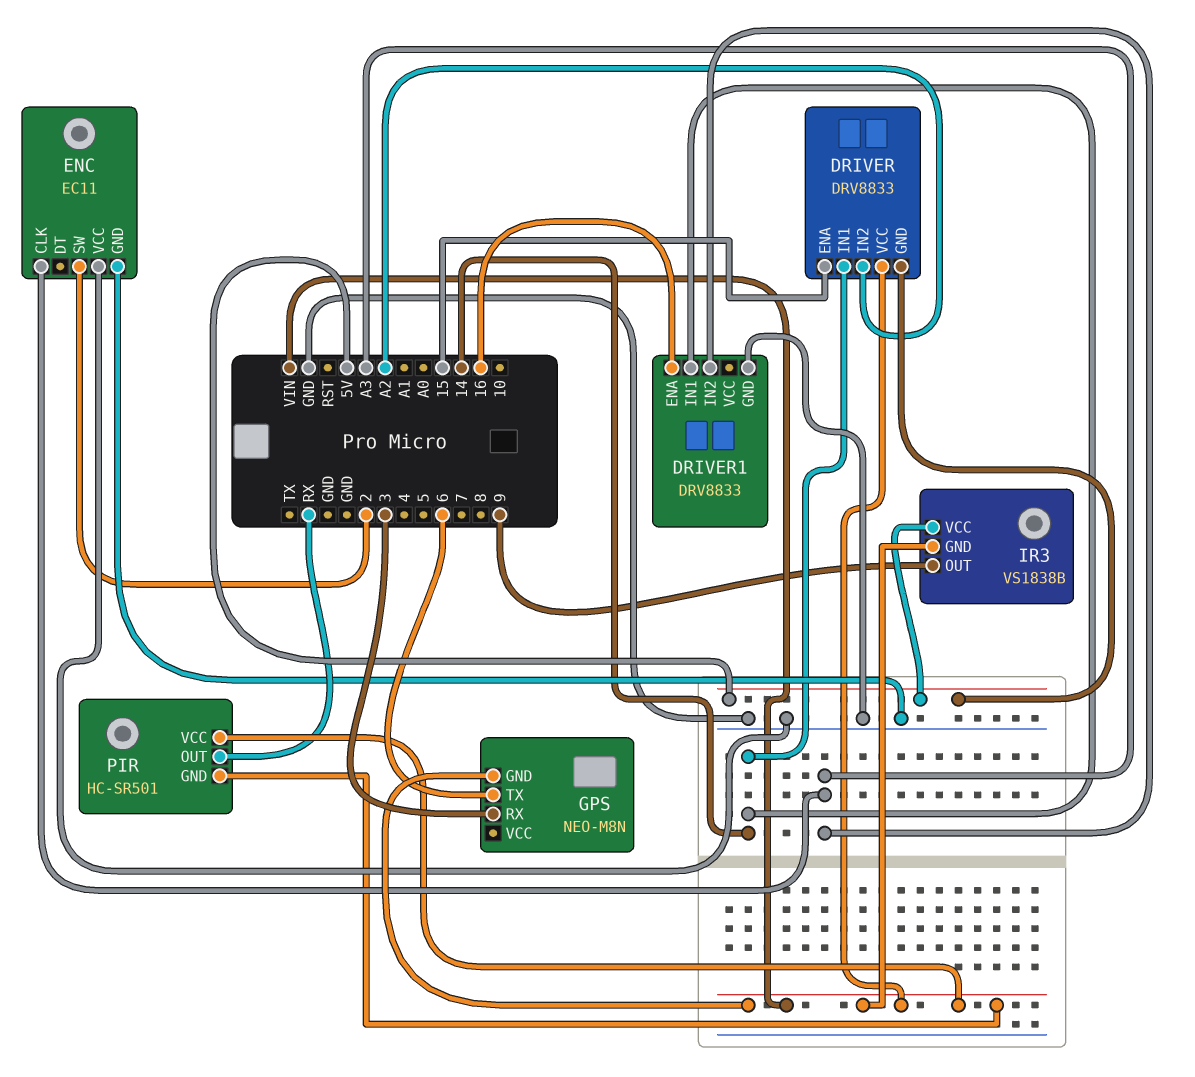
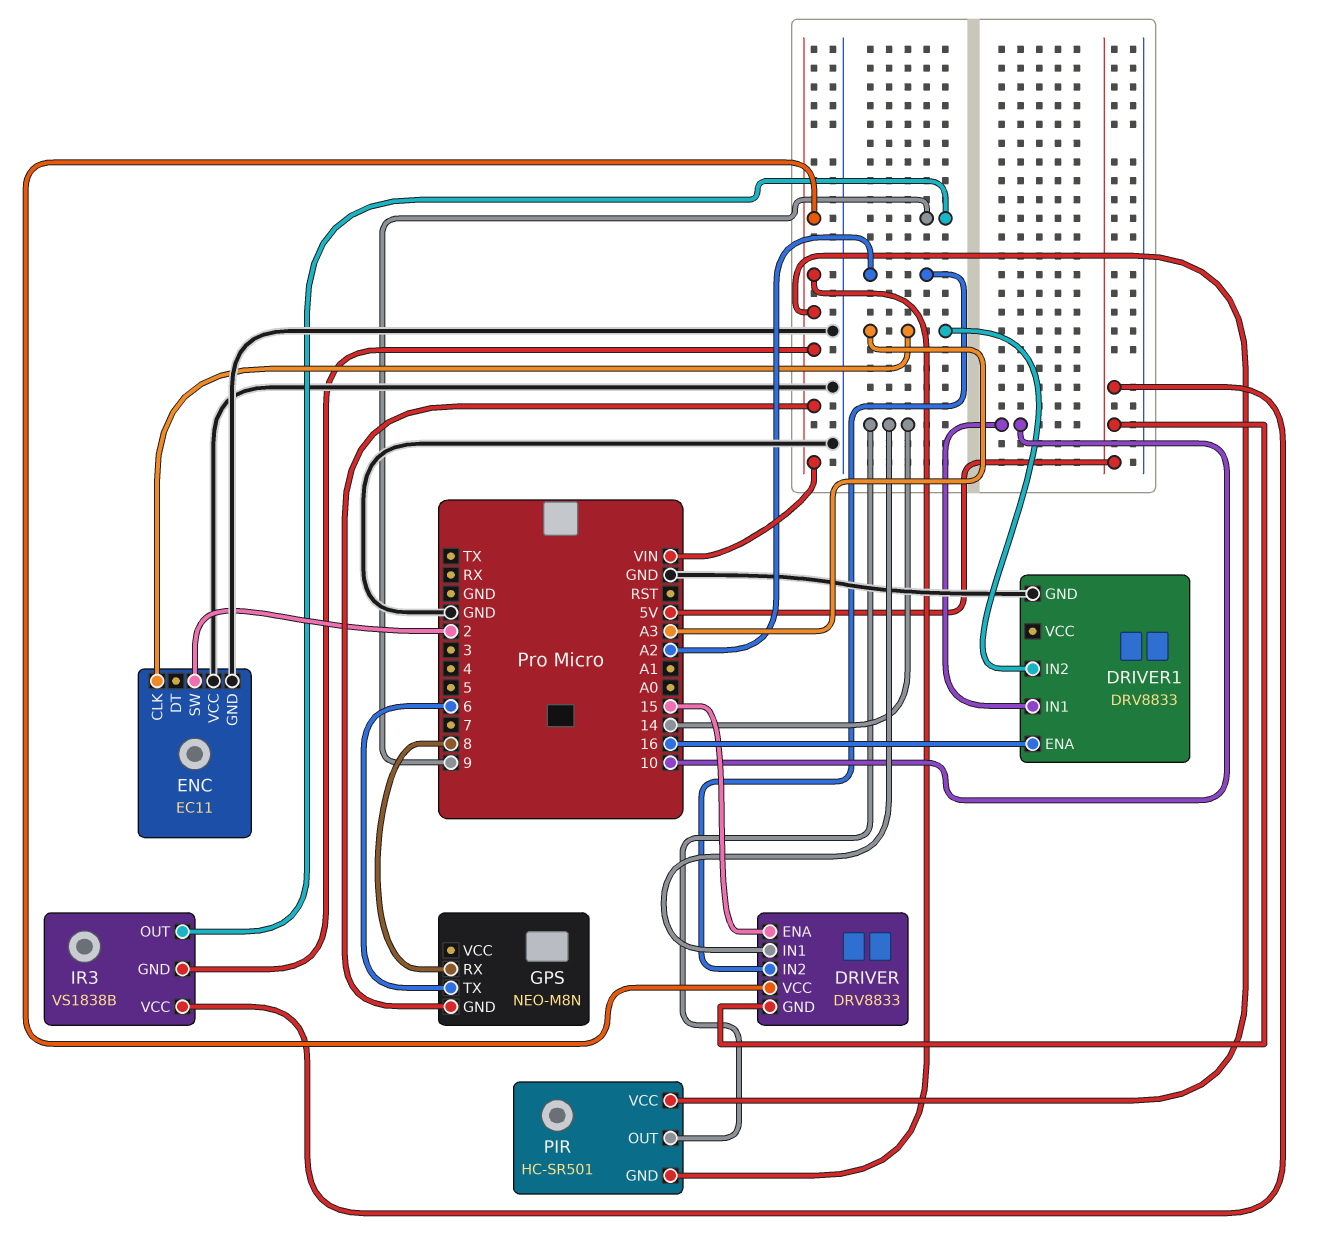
DRIVER1 pin IN1: 14 -> 10
GPS pin RX: 3 -> 8
PIR pin OUT: RX -> 14

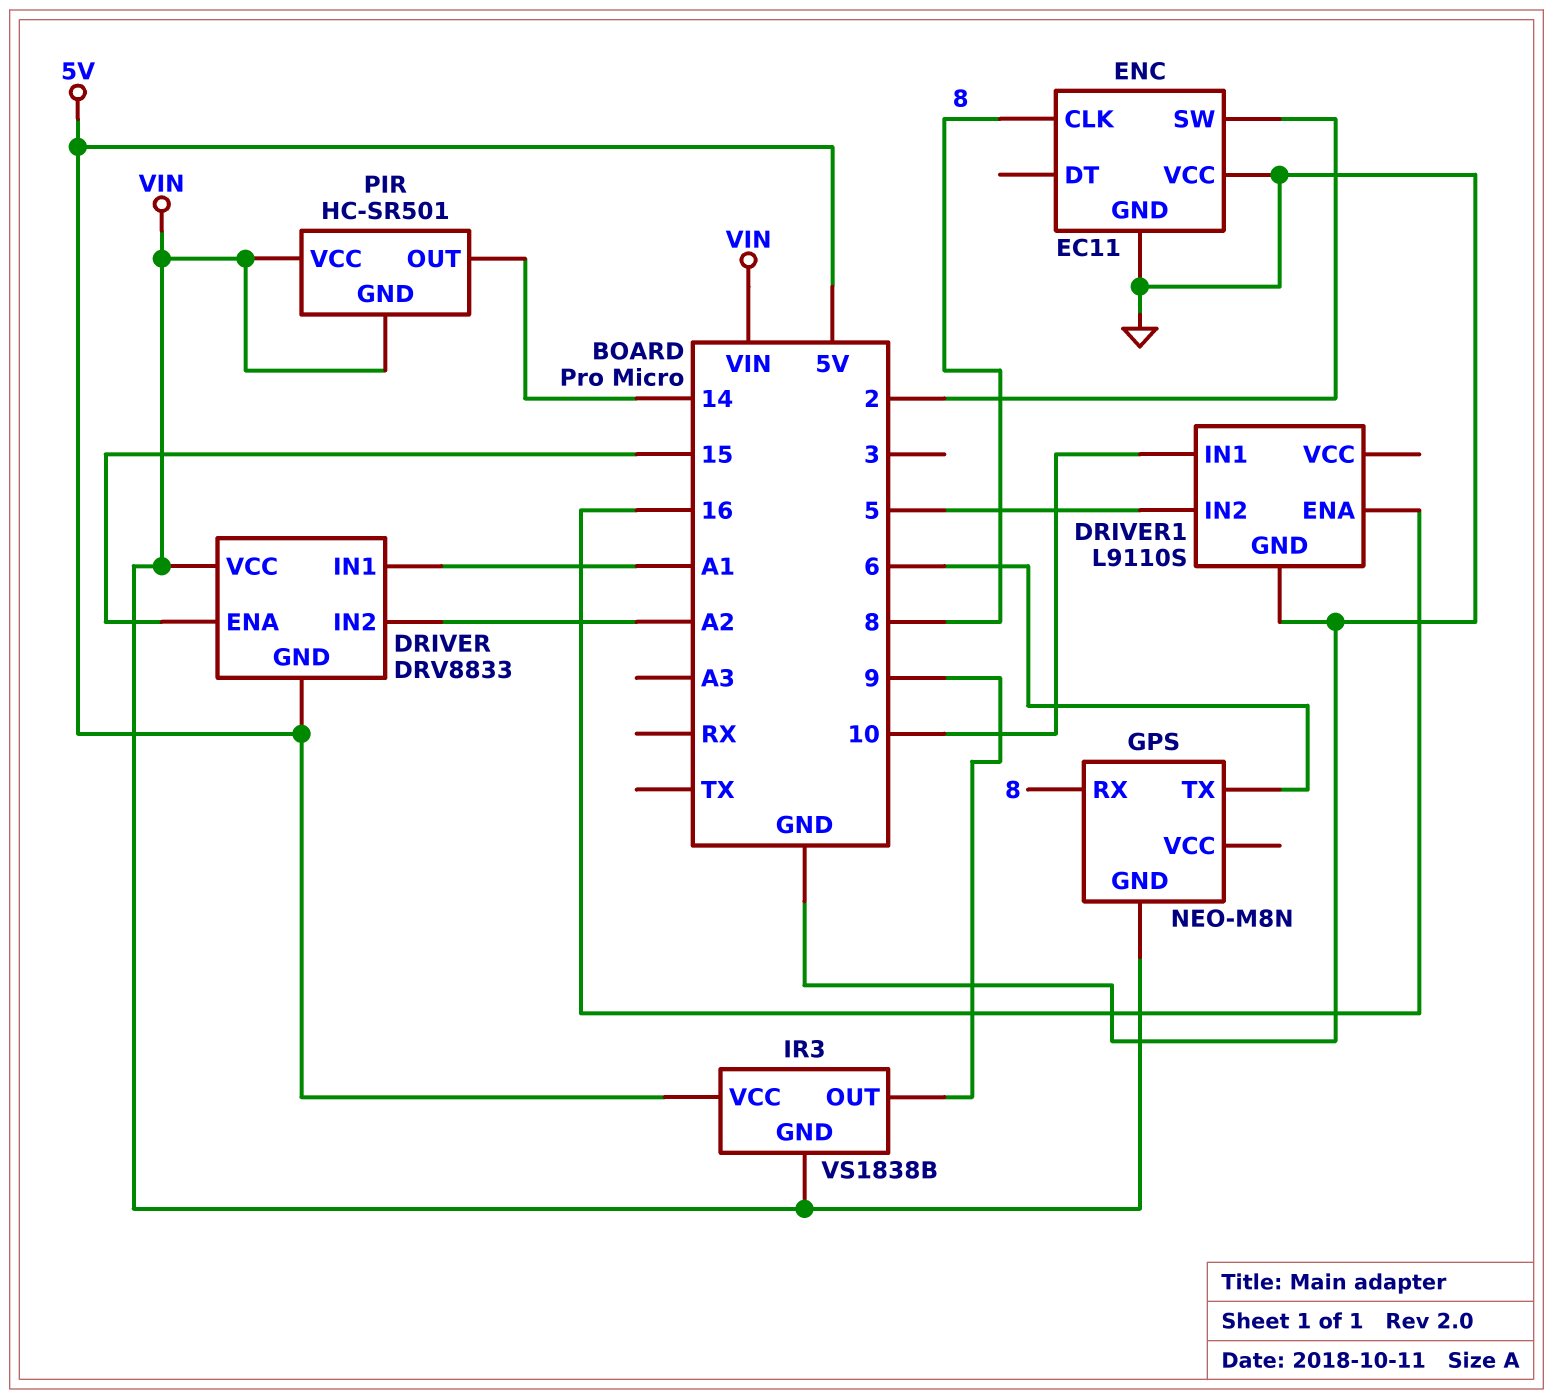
DRIVER pin IN1: 14 -> A1
DRIVER1: DRV8833 -> L9110S
DRIVER1 pin IN2: A3 -> 5
ENC pin CLK: A3 -> 8

